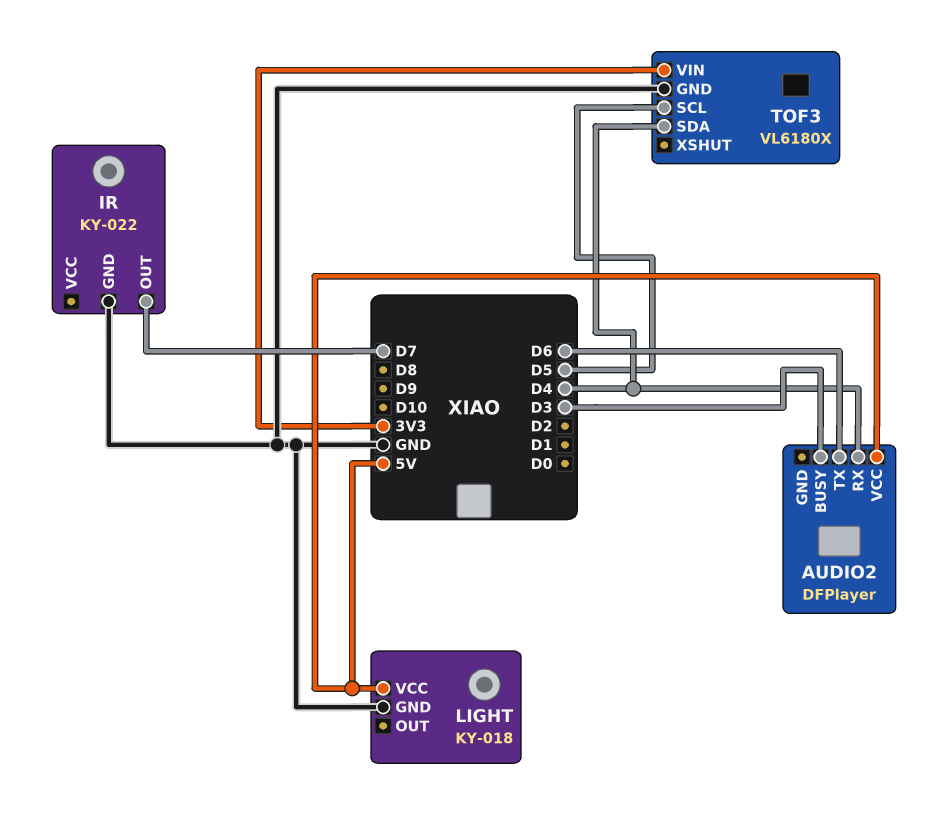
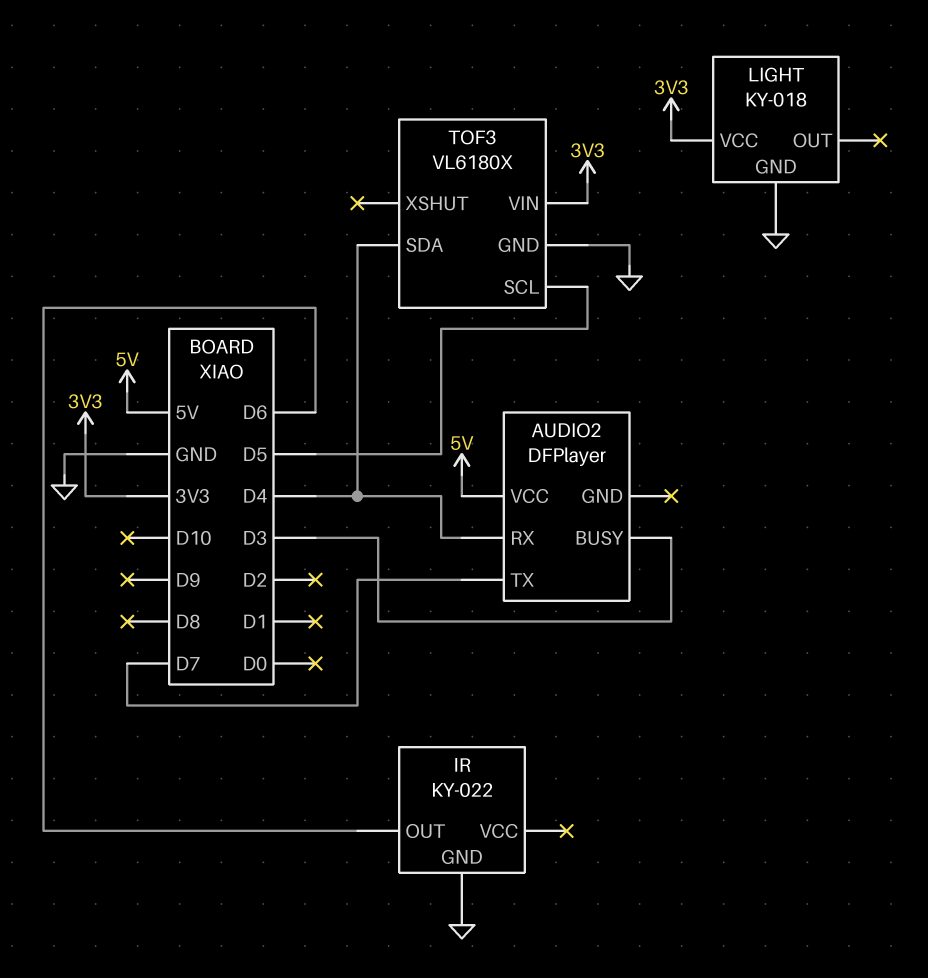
AUDIO2 pin TX: D6 -> D7
IR pin OUT: D7 -> D6
LIGHT pin VCC: 5V -> 3V3

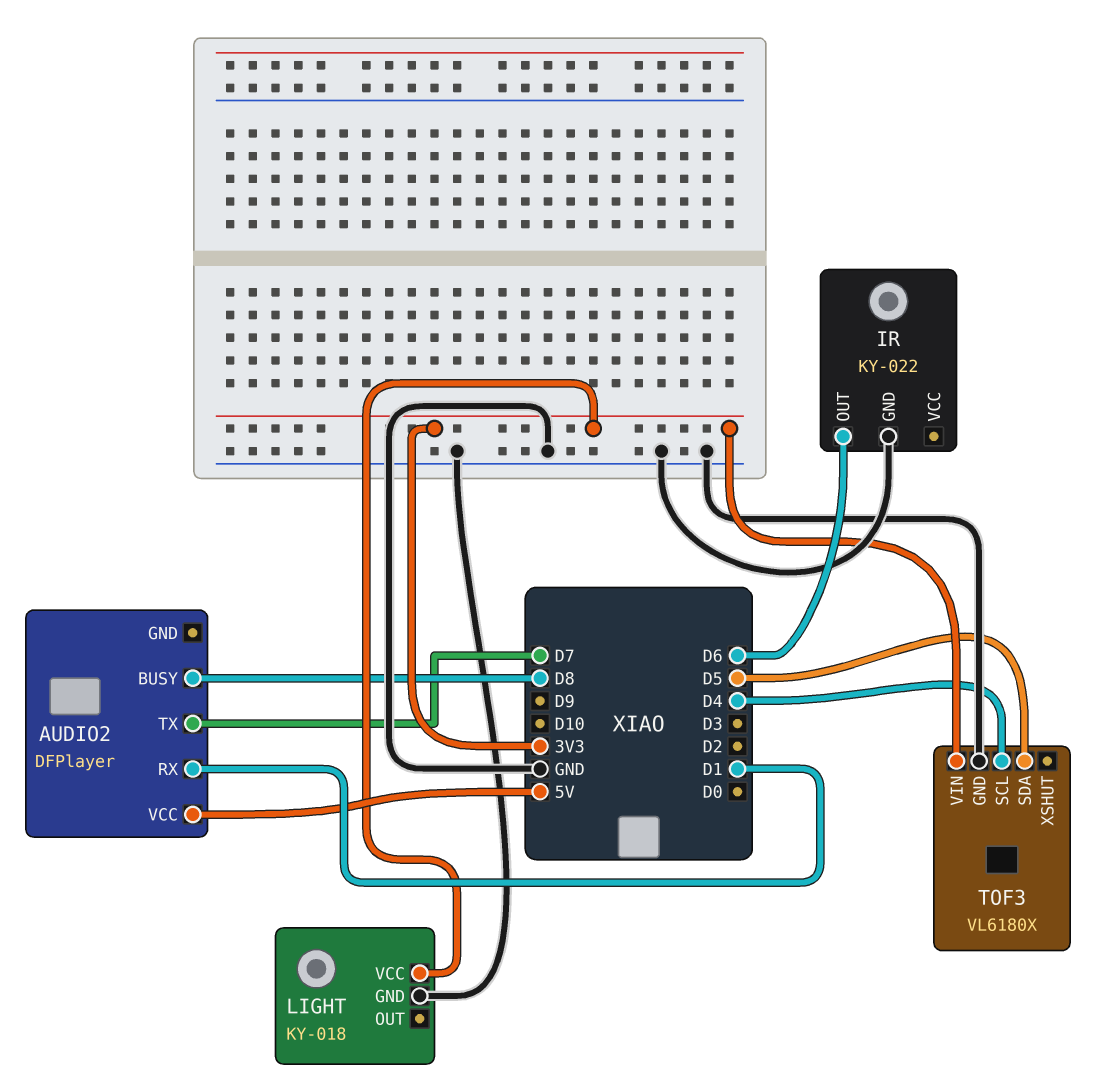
AUDIO2 pin BUSY: D3 -> D8
AUDIO2 pin RX: D4 -> D1
TOF3 pin SCL: D5 -> D4
TOF3 pin SDA: D4 -> D5

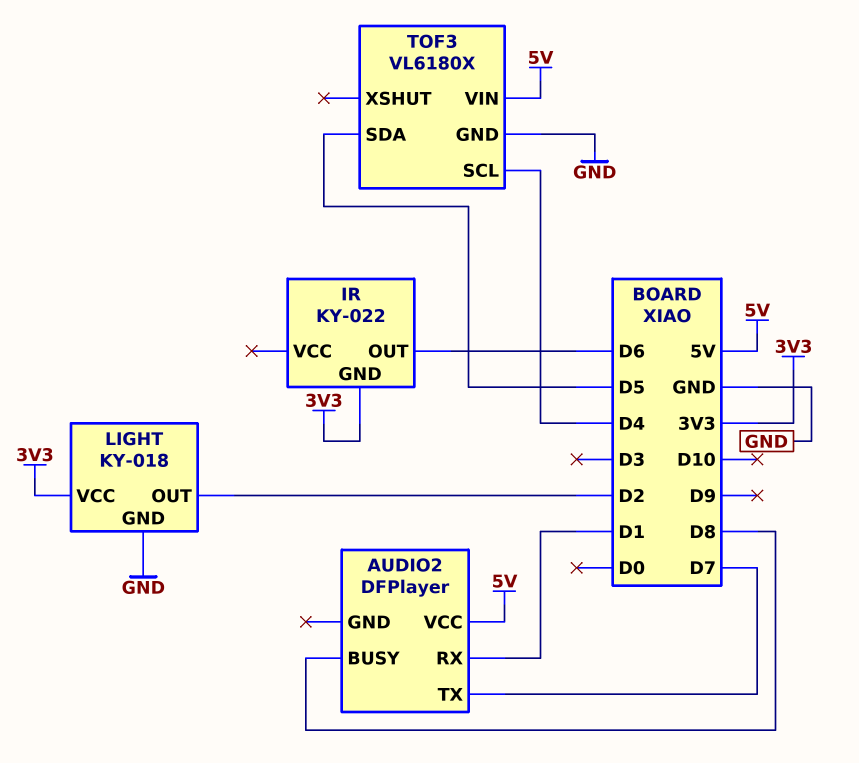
IR pin GND: GND -> 3V3
LIGHT pin OUT: none -> D2
TOF3 pin VIN: 3V3 -> 5V

